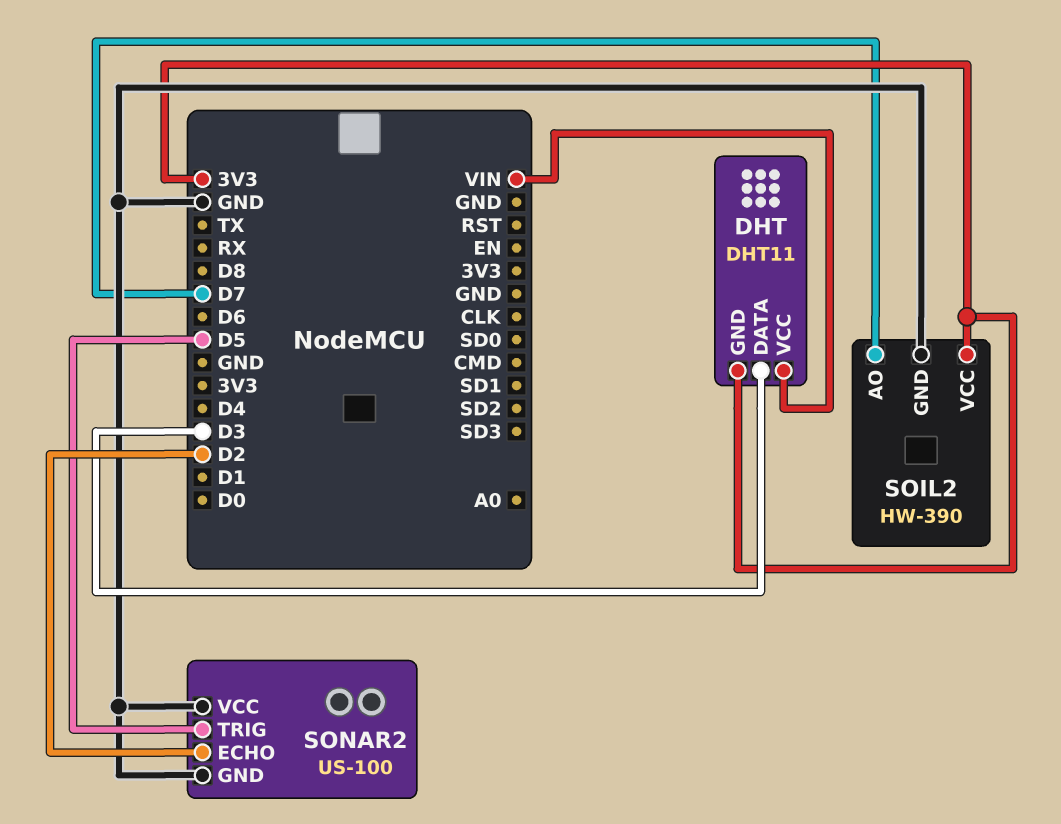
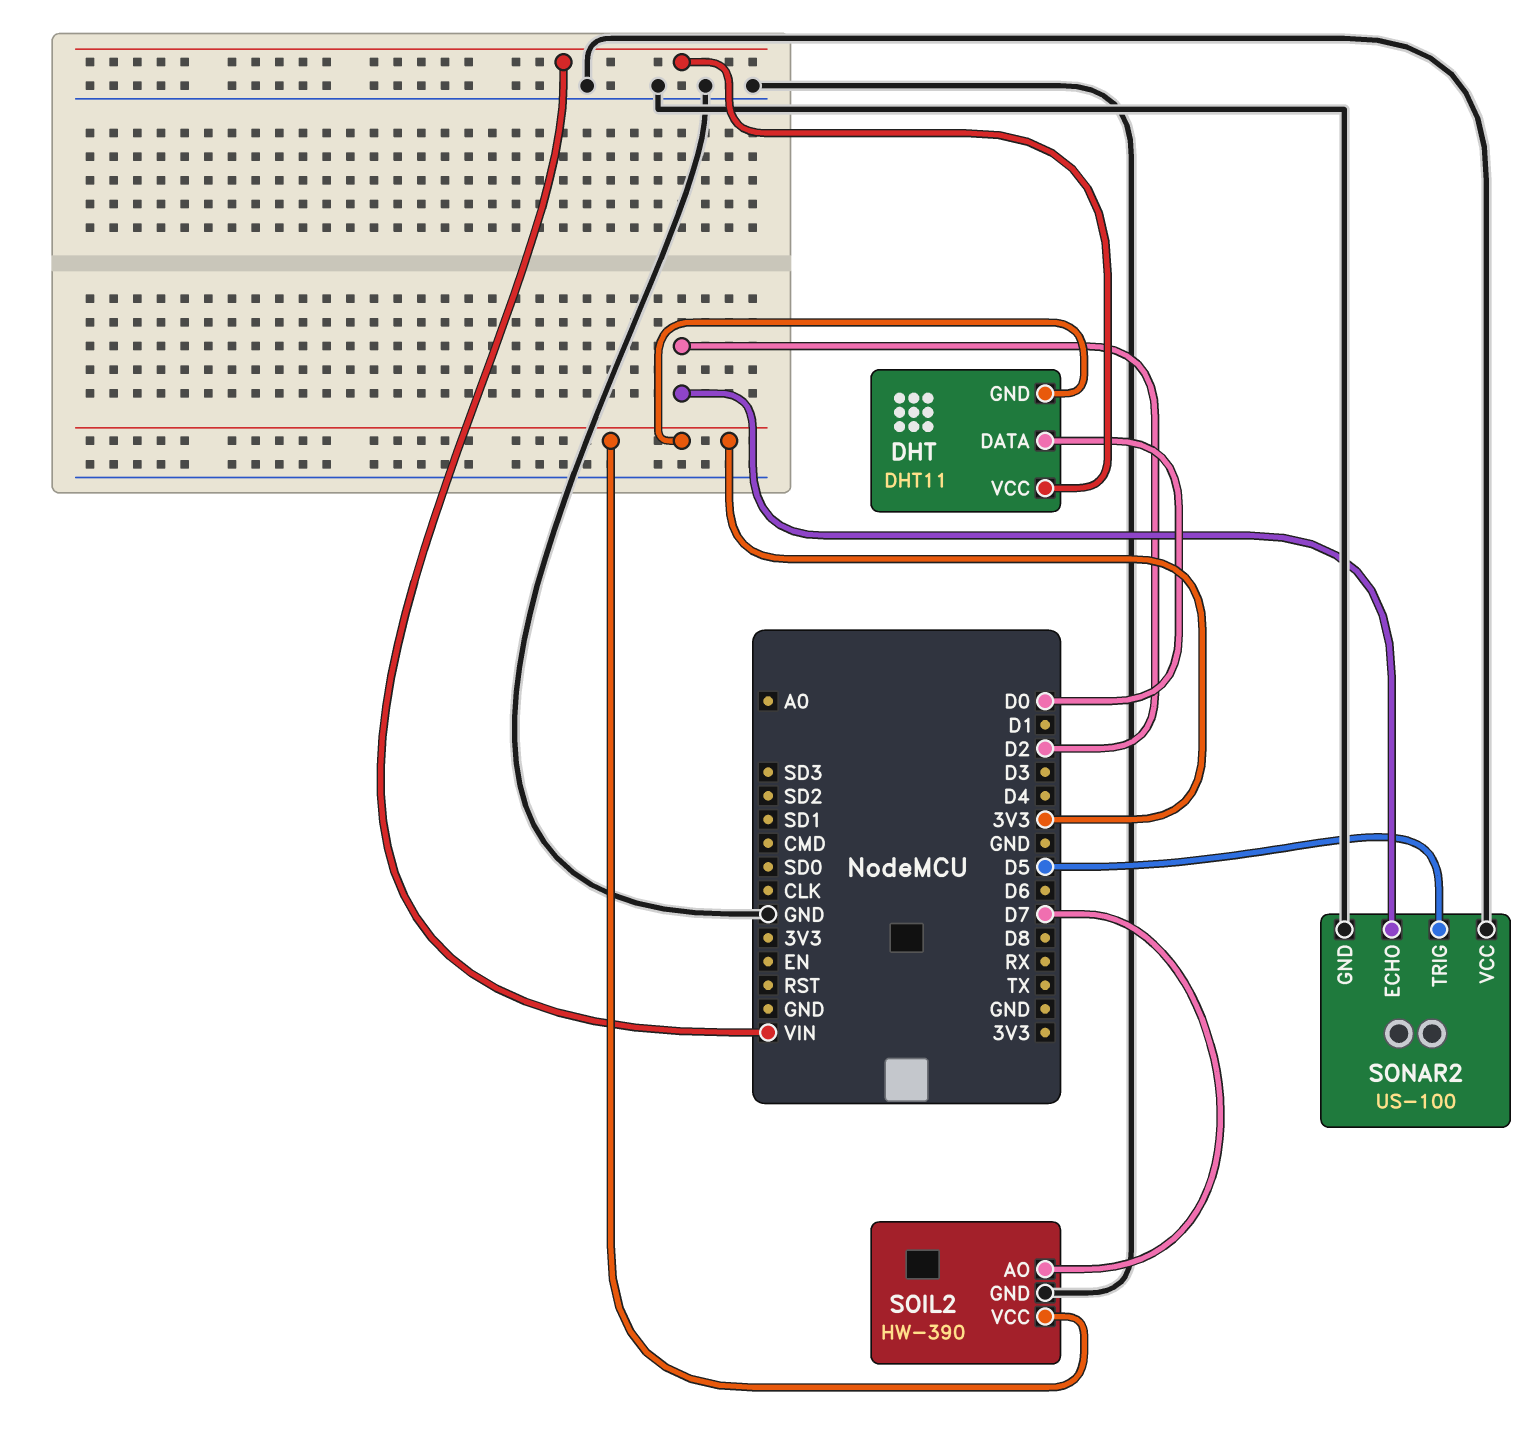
DHT pin DATA: D3 -> D0

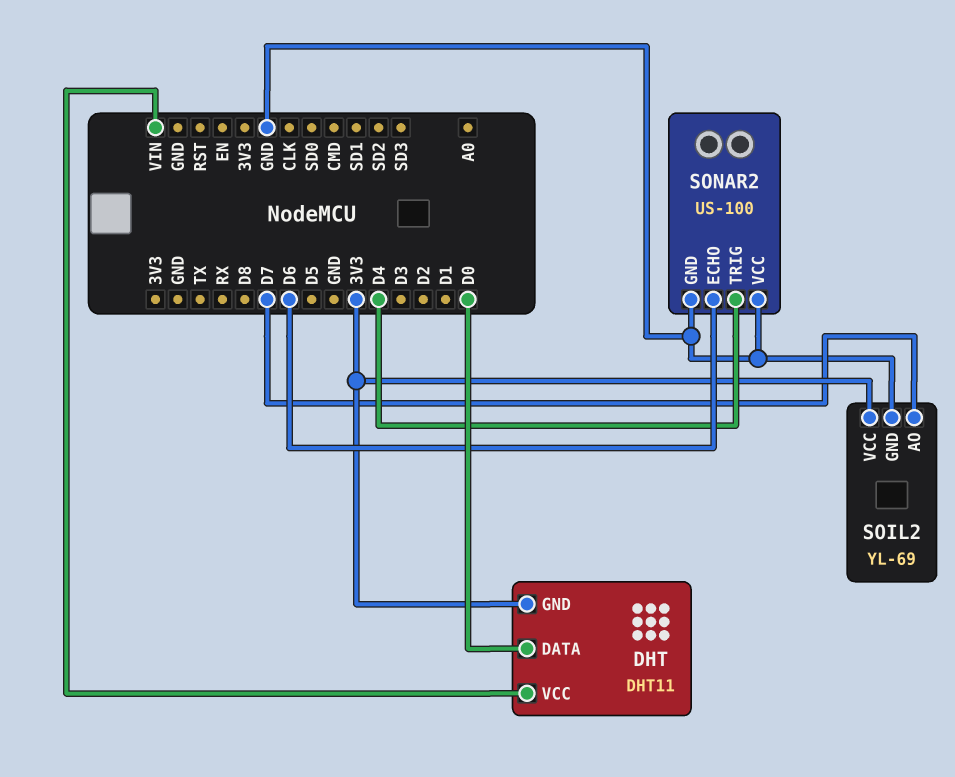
SOIL2: HW-390 -> YL-69
SONAR2 pin ECHO: D2 -> D6
SONAR2 pin TRIG: D5 -> D4

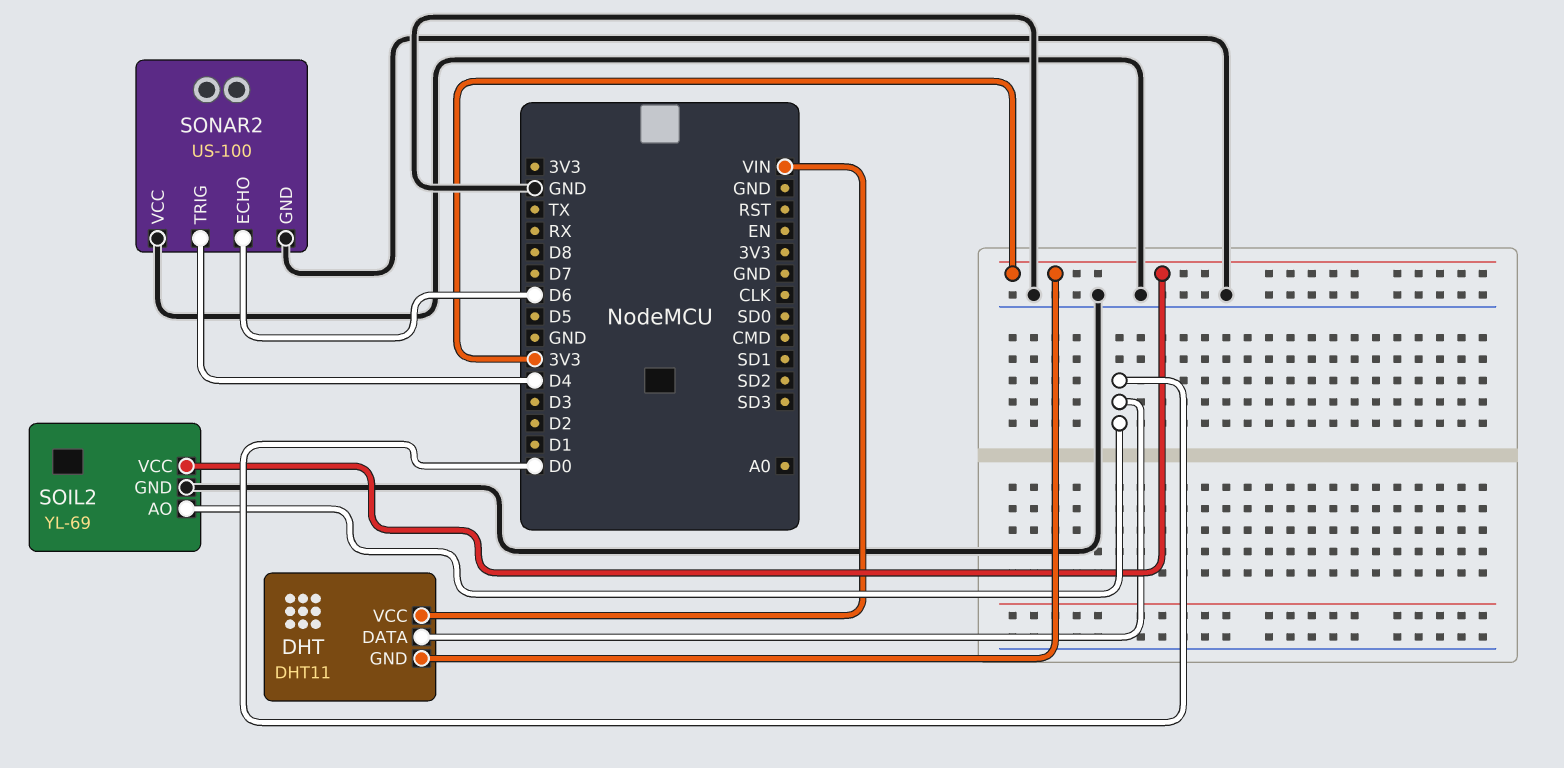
SOIL2 pin AO: D7 -> D0

